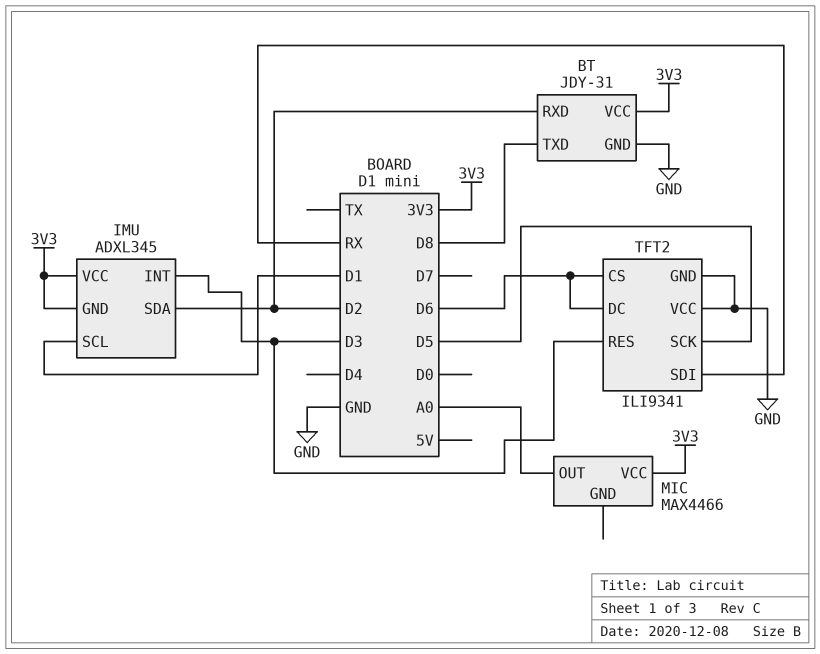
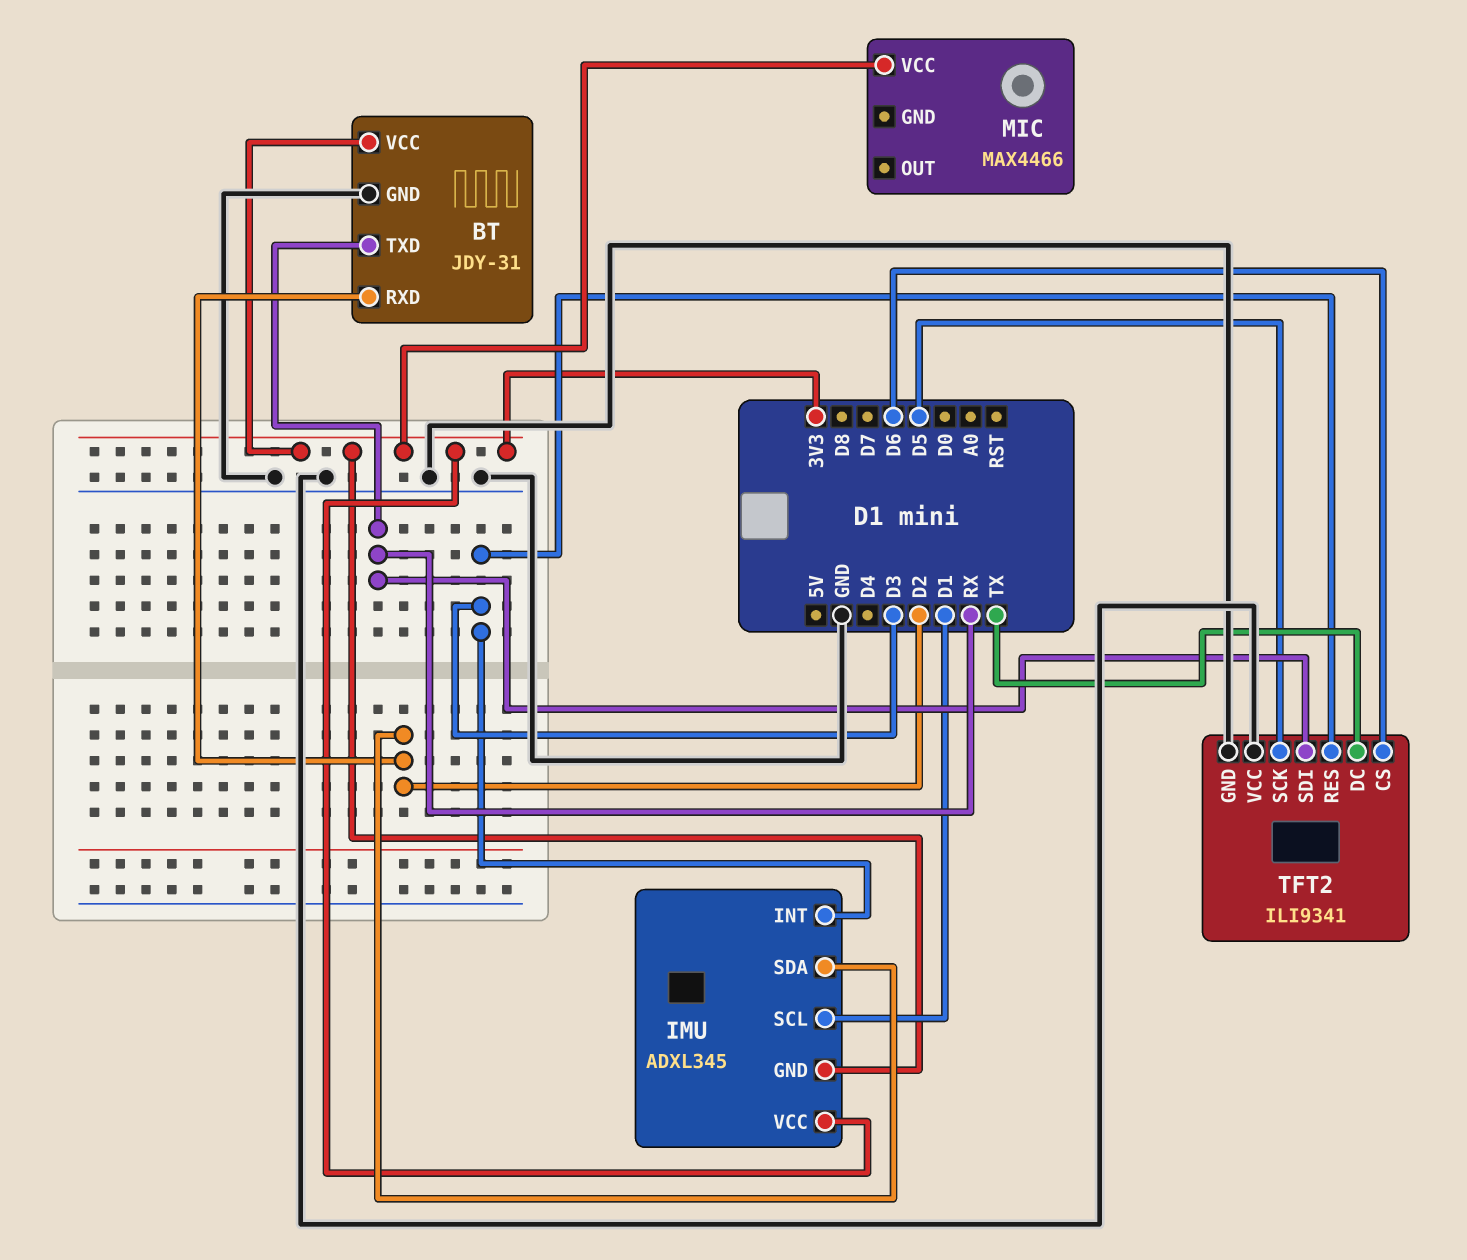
BT pin TXD: D8 -> RX
MIC pin OUT: A0 -> none
TFT2 pin DC: D6 -> TX

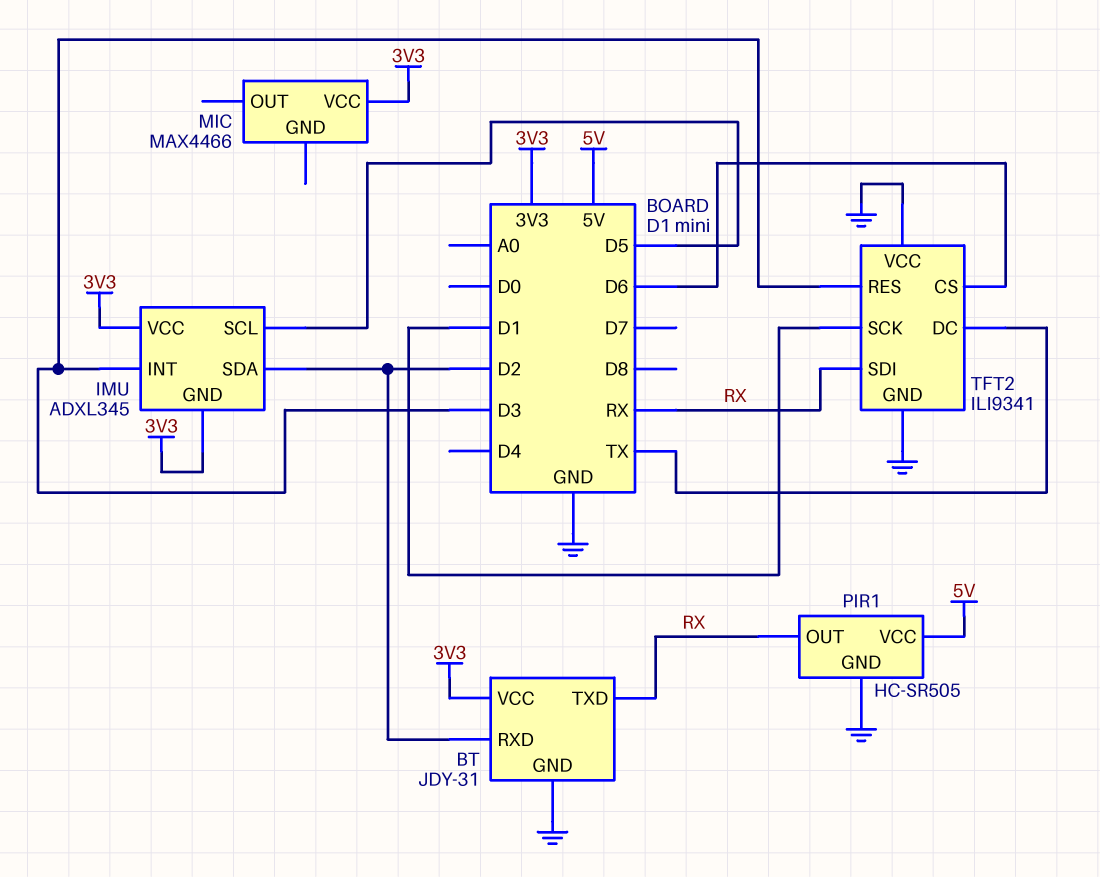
IMU pin SCL: D1 -> D5
PIR1: none -> HC-SR505
PIR1 pin GND: none -> GND
PIR1 pin OUT: none -> RX
PIR1 pin VCC: none -> 5V
TFT2 pin SCK: D5 -> D1

